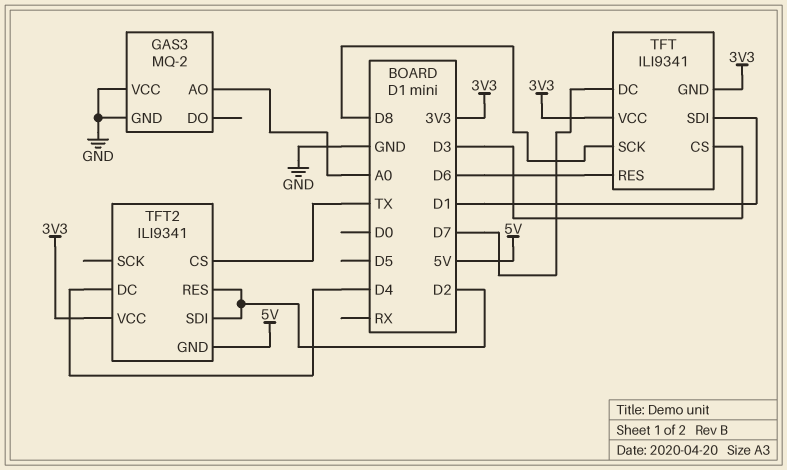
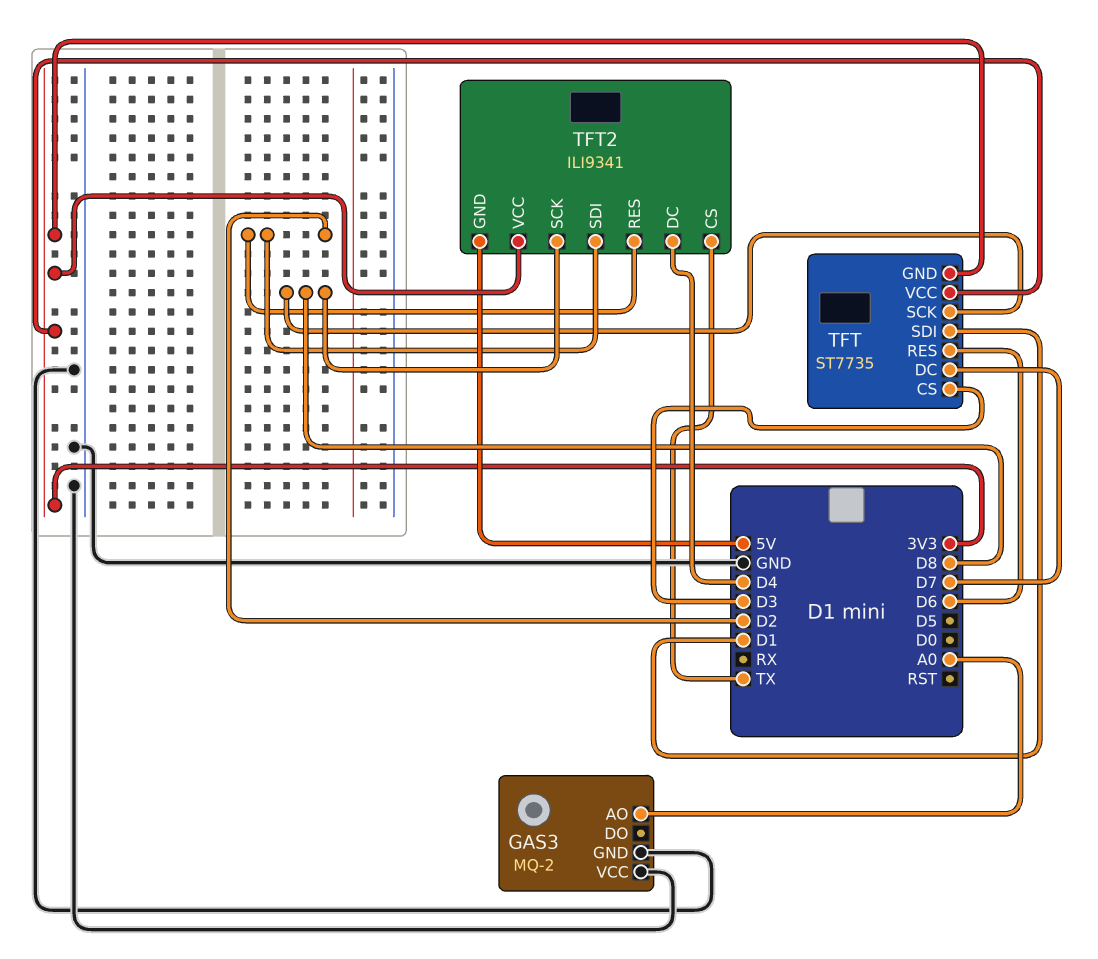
TFT: ILI9341 -> ST7735
TFT2 pin SCK: none -> D8

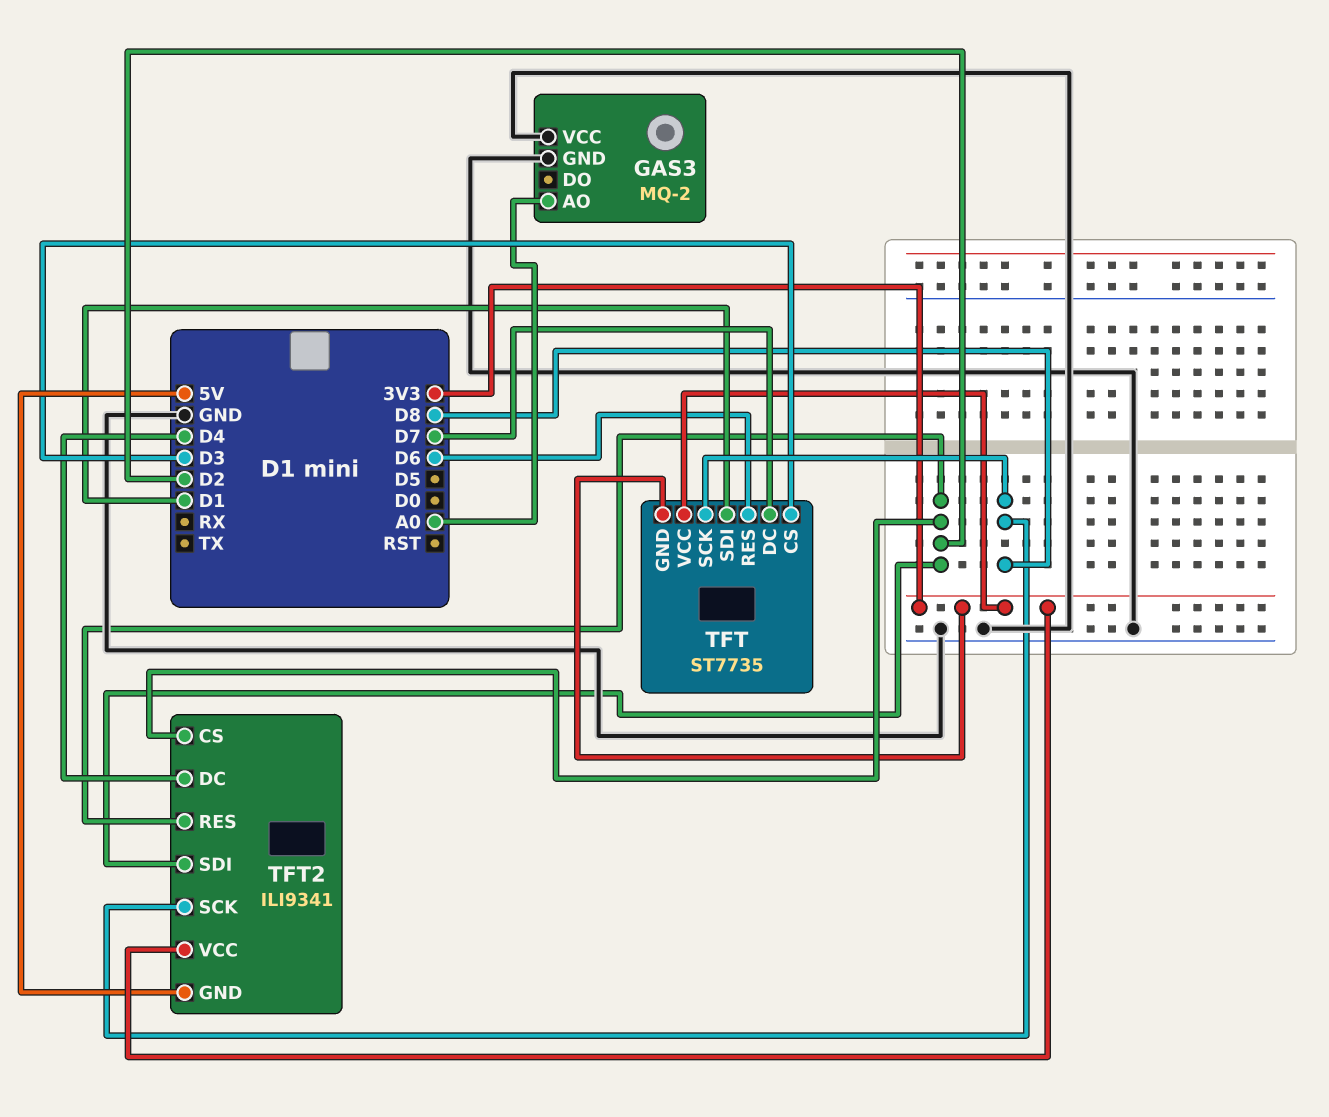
TFT2 pin CS: TX -> D2

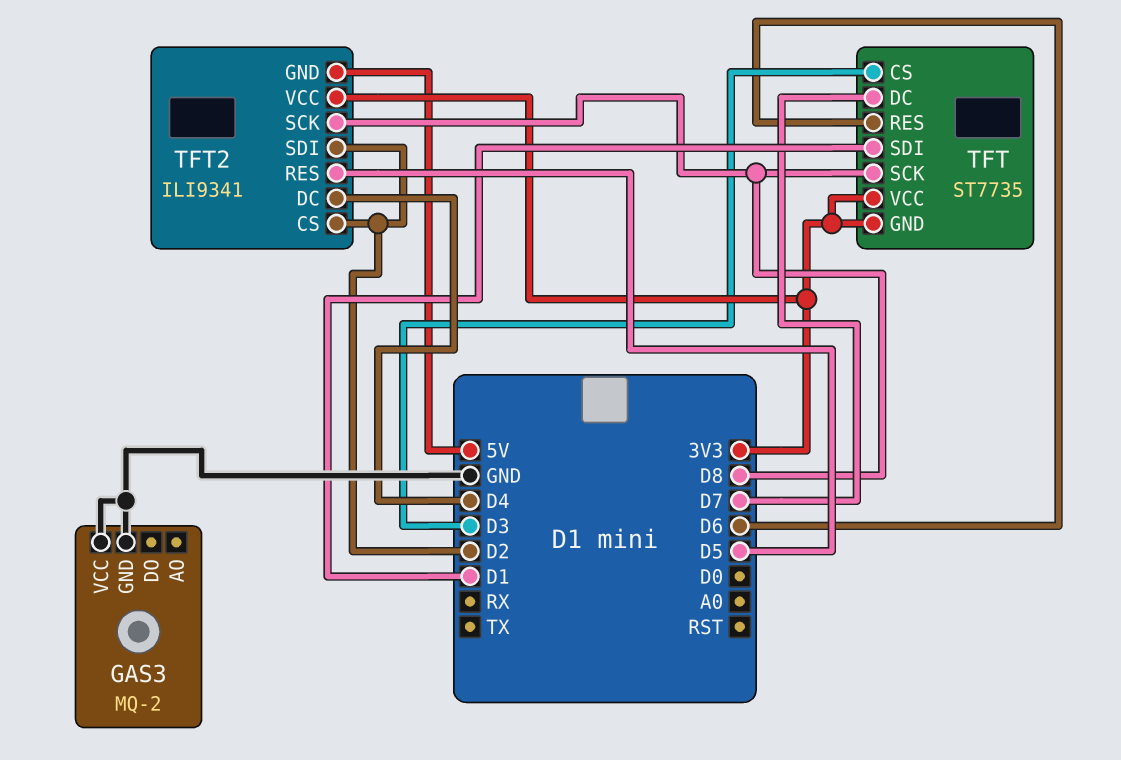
GAS3 pin AO: A0 -> none
TFT2 pin RES: D2 -> D5

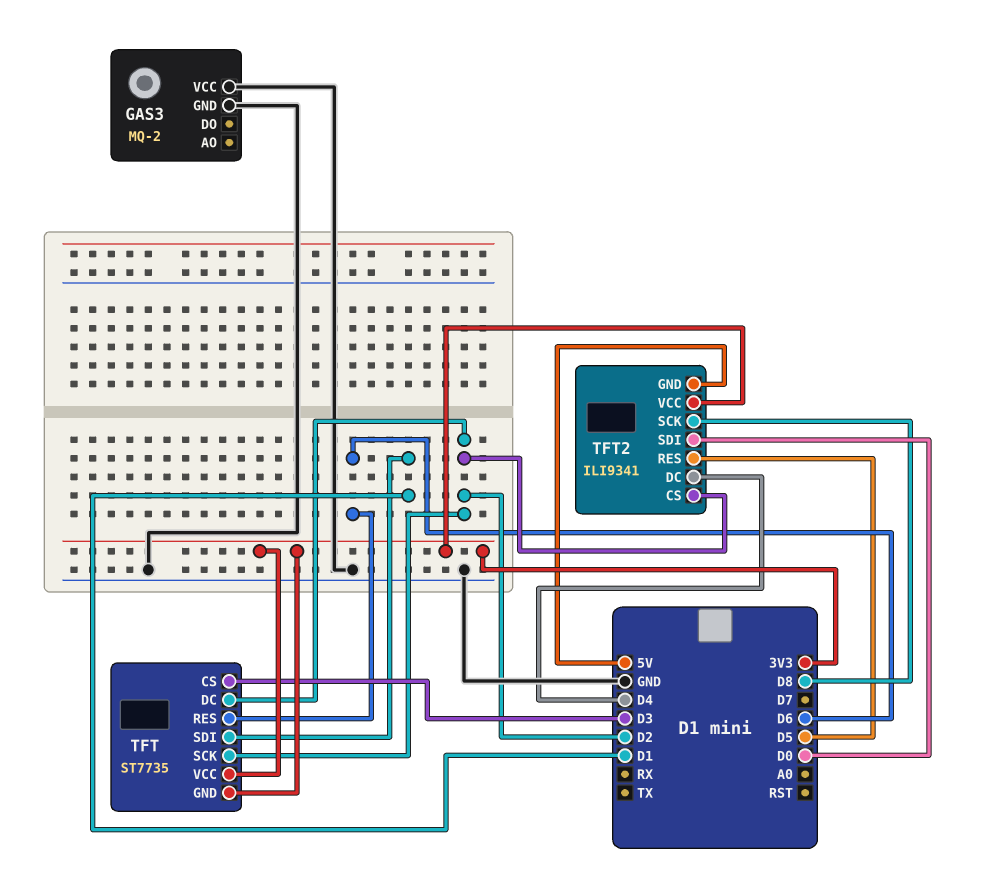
TFT pin DC: D7 -> D2
TFT pin SCK: D8 -> D2
TFT2 pin SDI: D2 -> D0

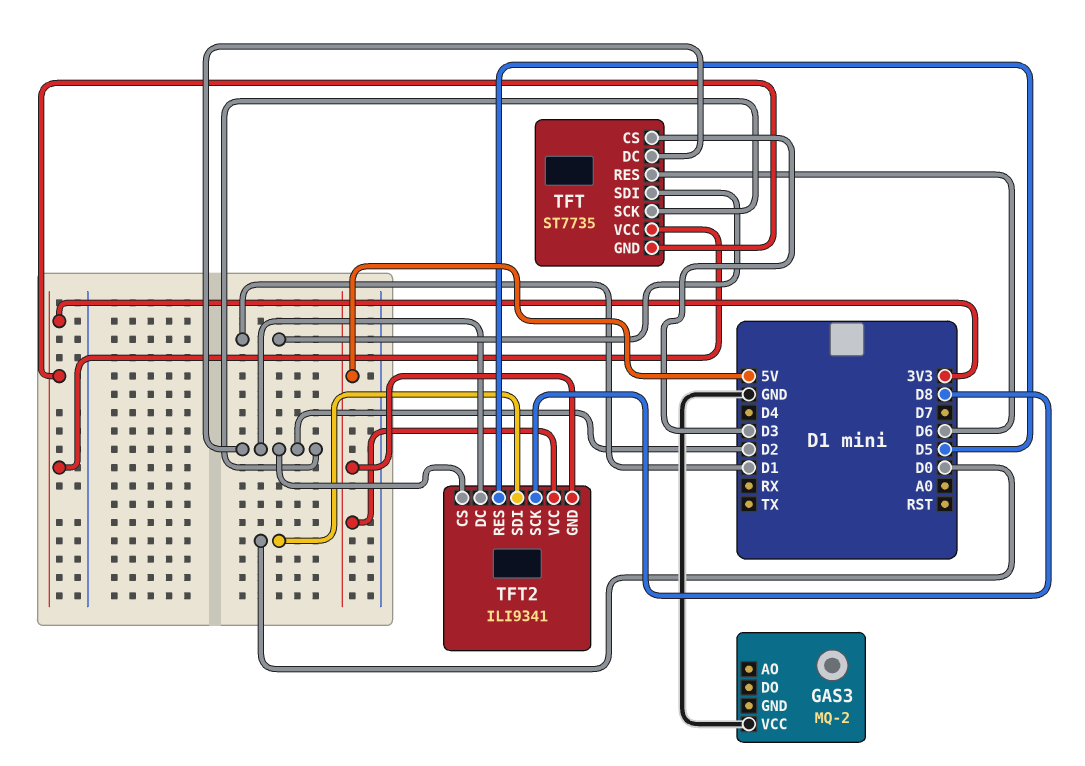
GAS3 pin GND: GND -> none
TFT2 pin DC: D4 -> D2
TFT2 pin VCC: 3V3 -> 5V

